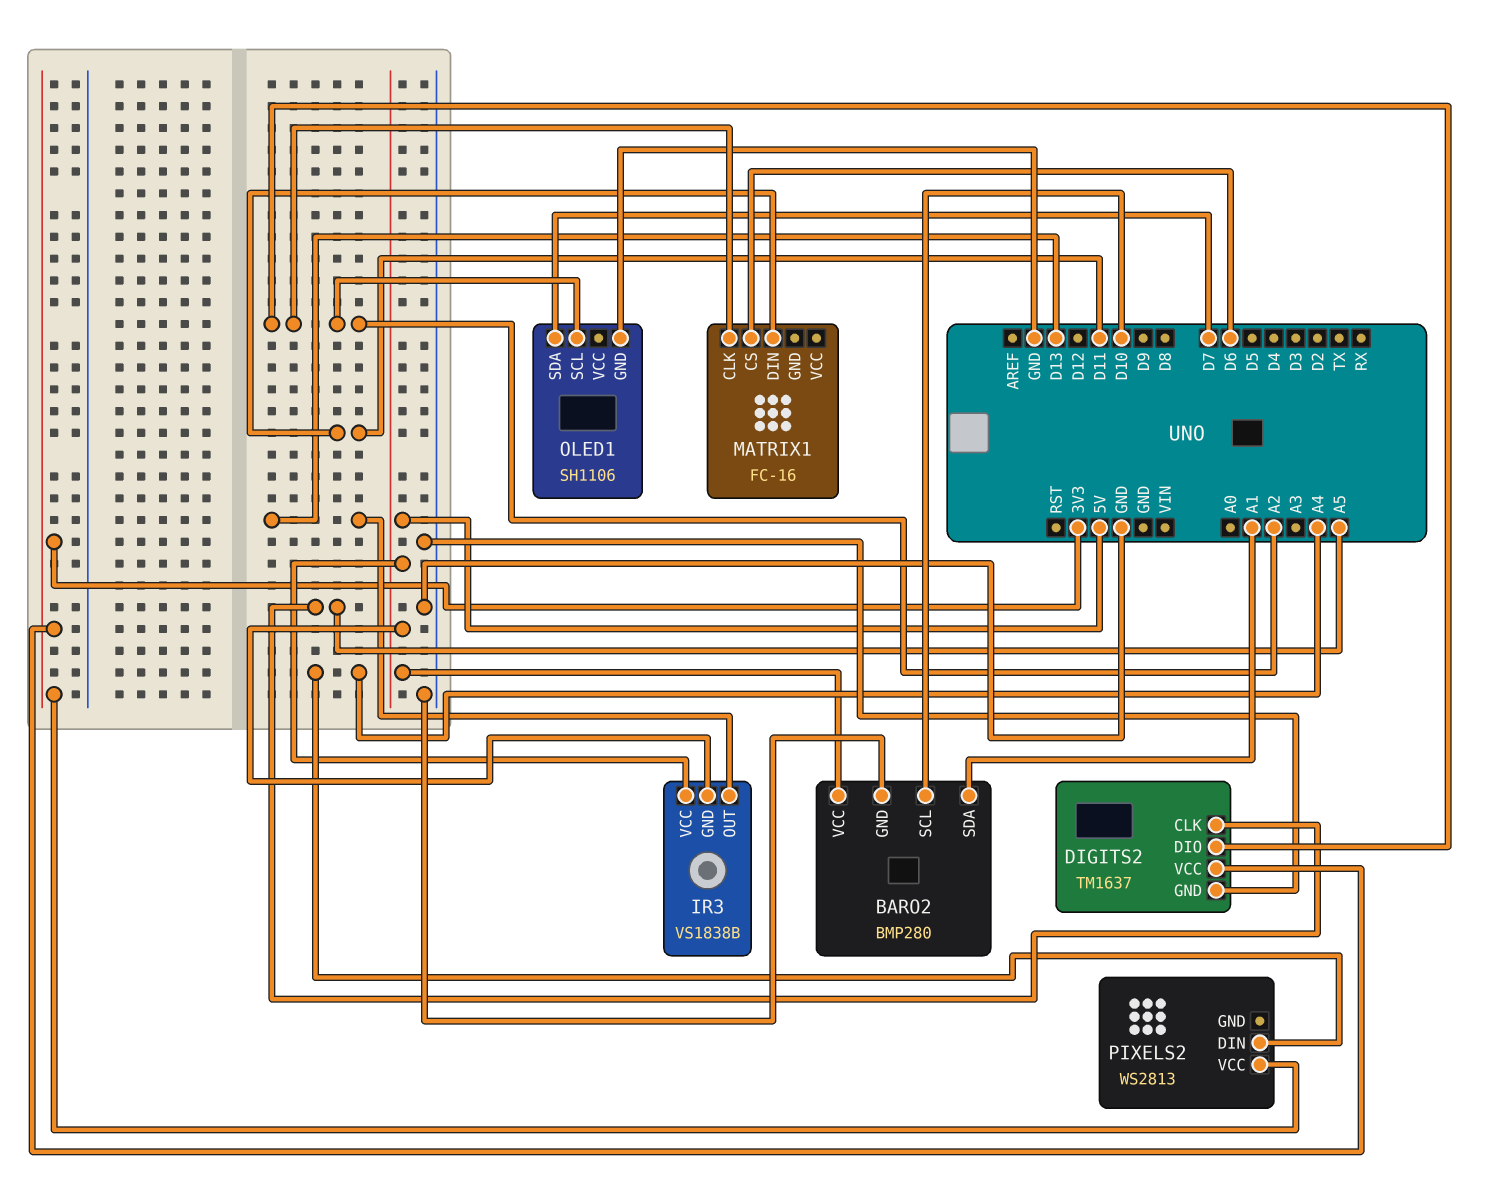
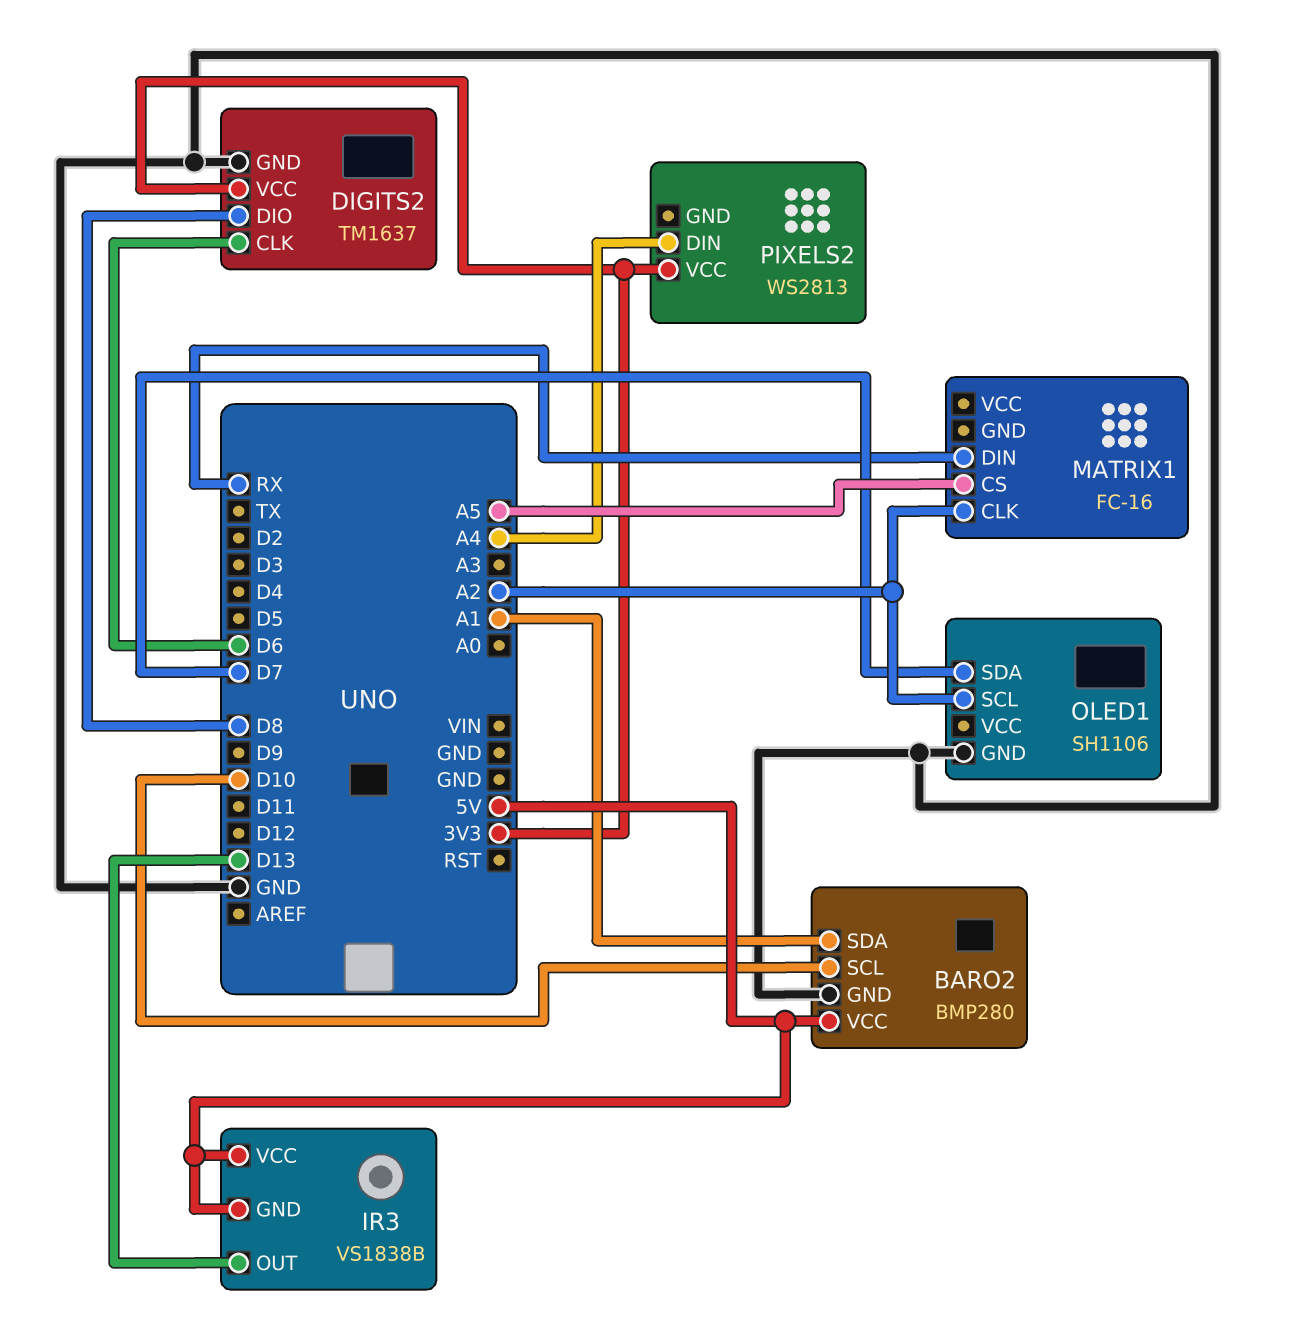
DIGITS2 pin CLK: A5 -> D6
DIGITS2 pin DIO: A2 -> D8
MATRIX1 pin CS: D6 -> A5
MATRIX1 pin DIN: D11 -> RX

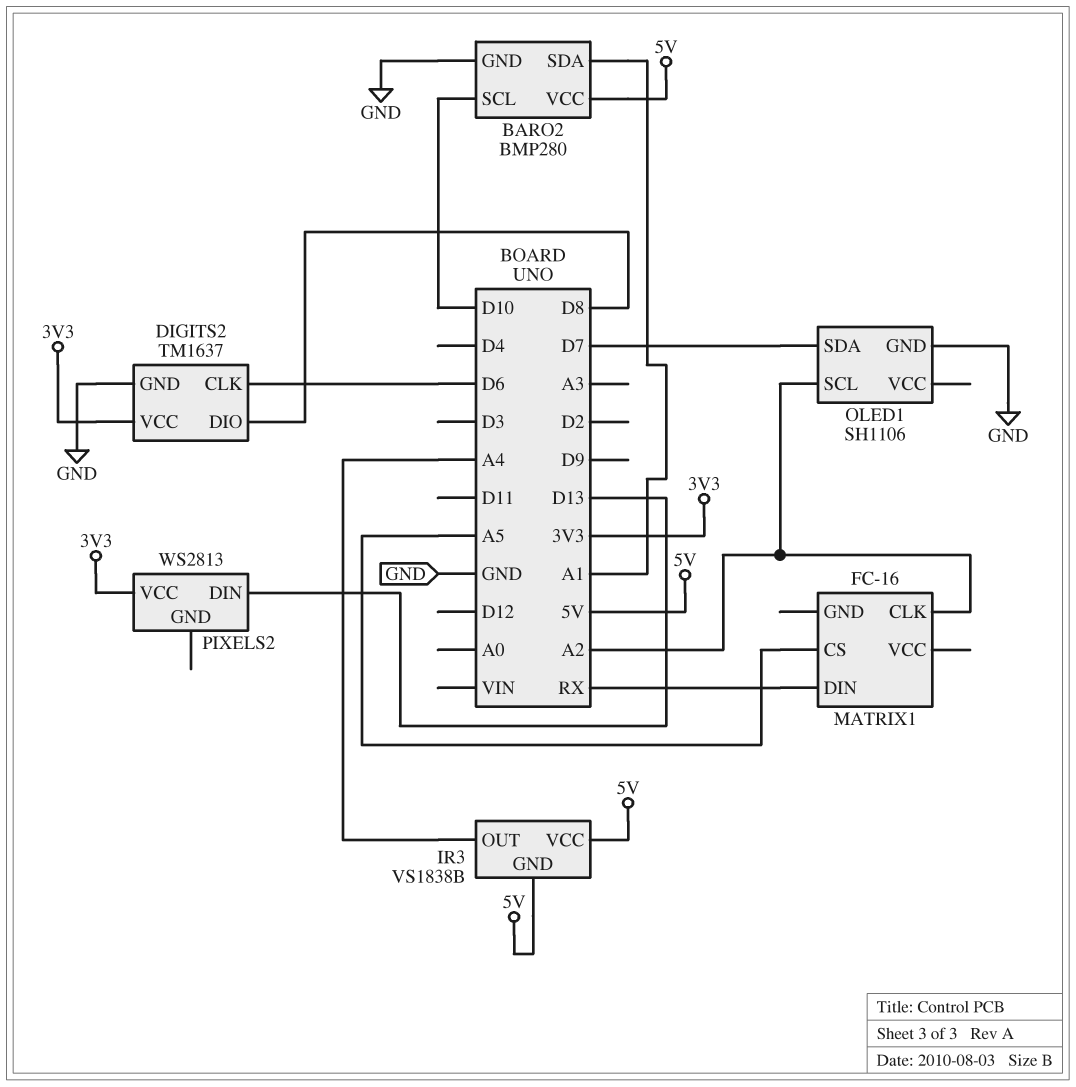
IR3 pin OUT: D13 -> A4
PIXELS2 pin DIN: A4 -> D13

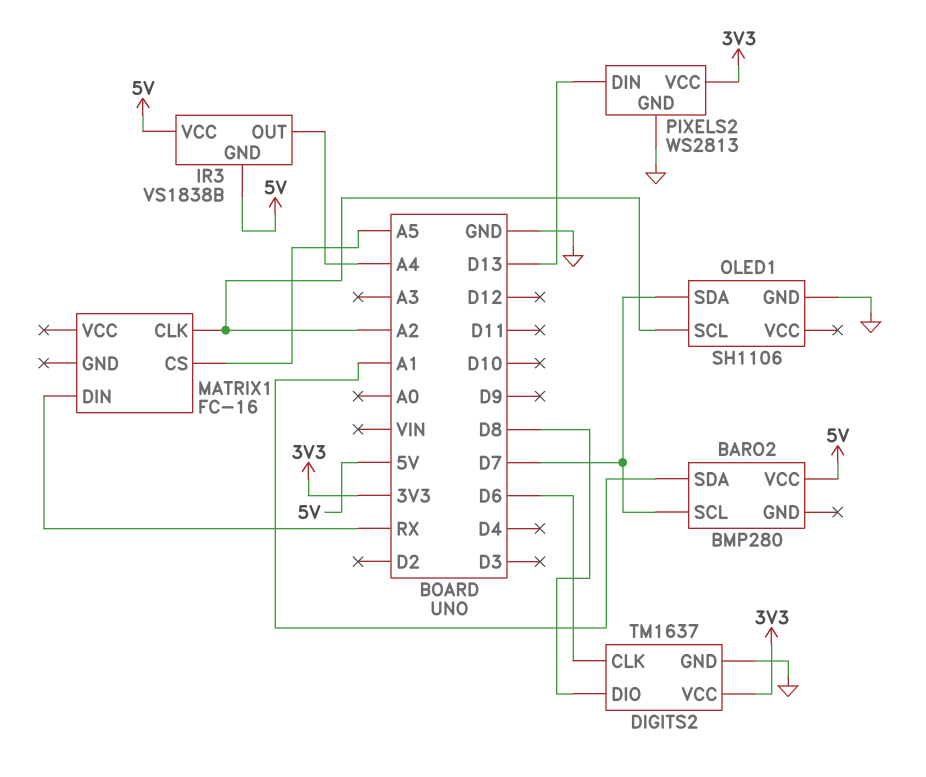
BARO2 pin GND: GND -> none
BARO2 pin SCL: D10 -> D7
PIXELS2 pin GND: none -> GND

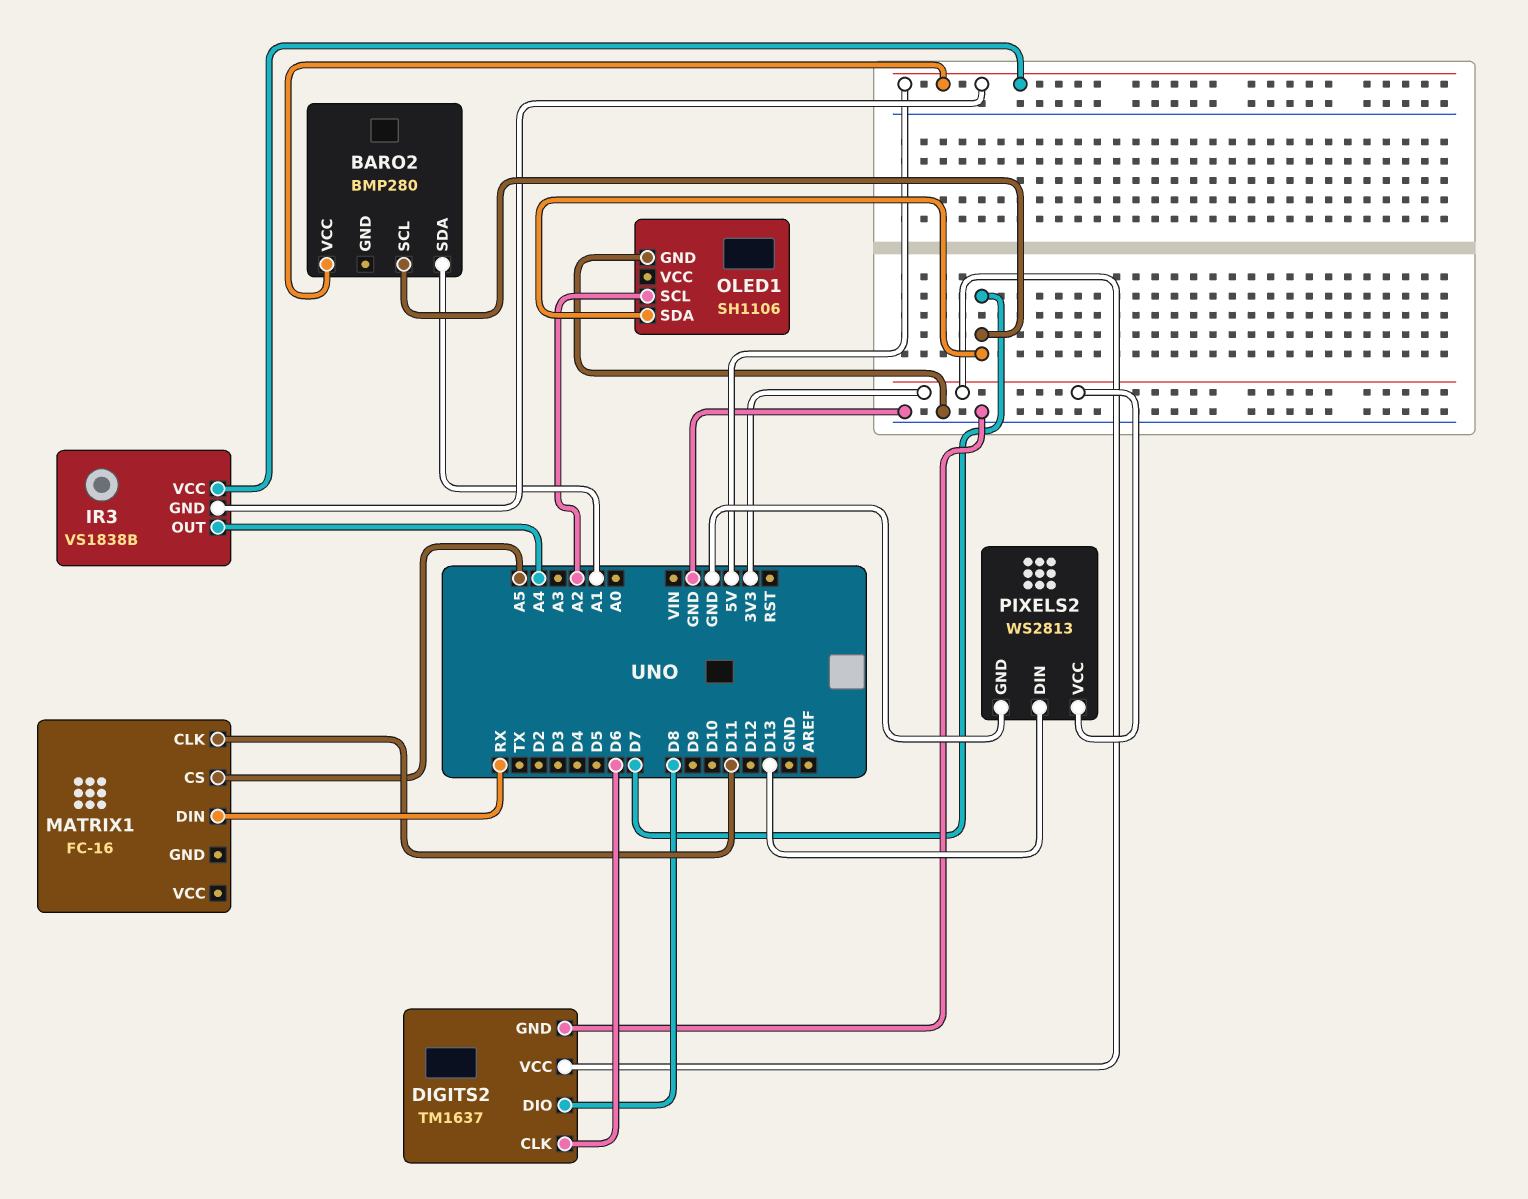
MATRIX1 pin CLK: A2 -> D11

